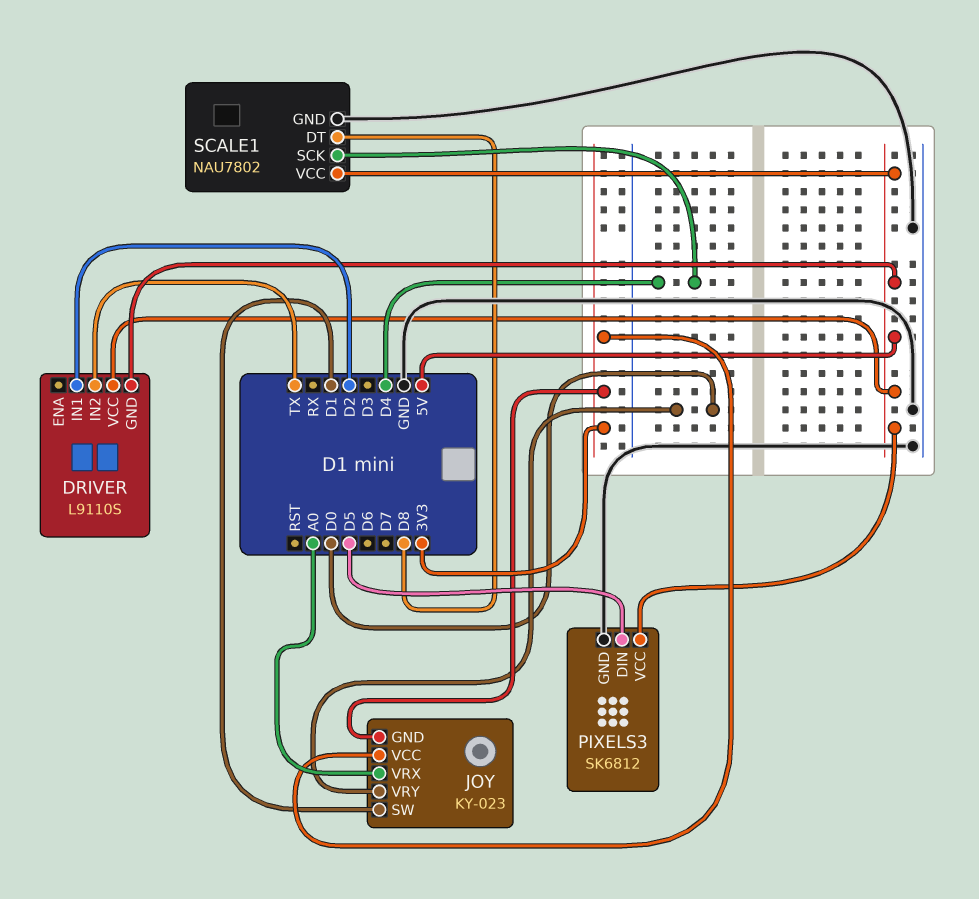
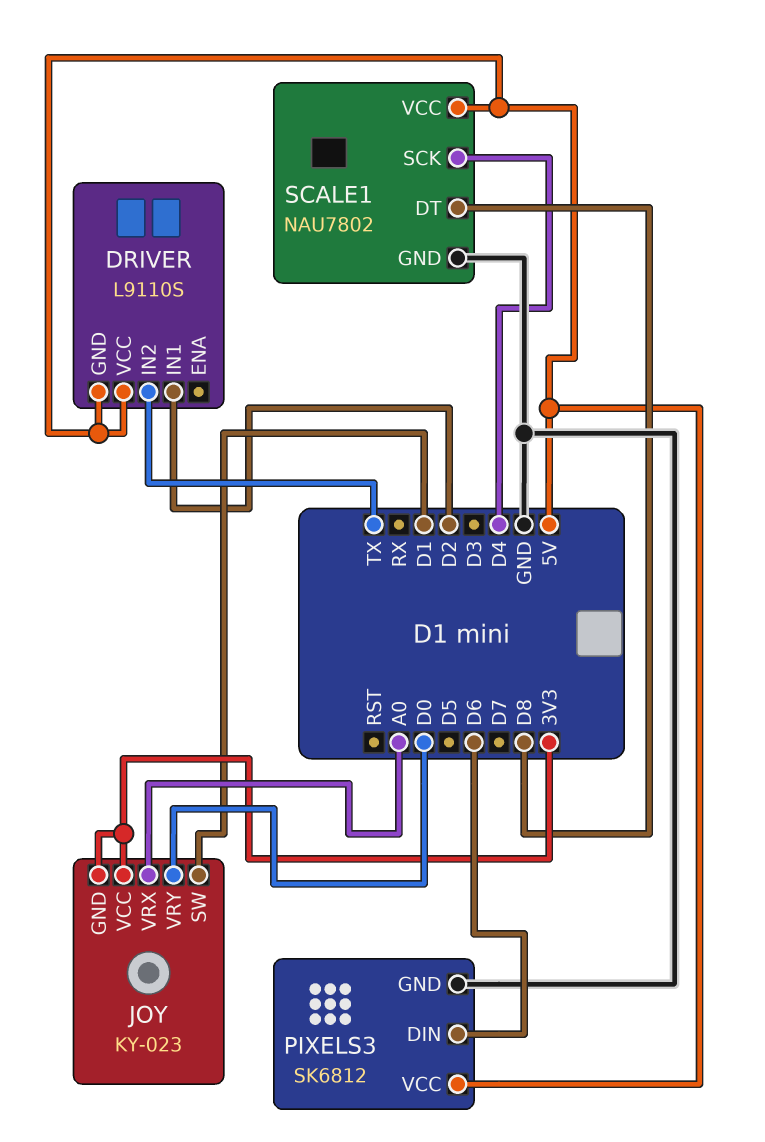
PIXELS3 pin DIN: D5 -> D6

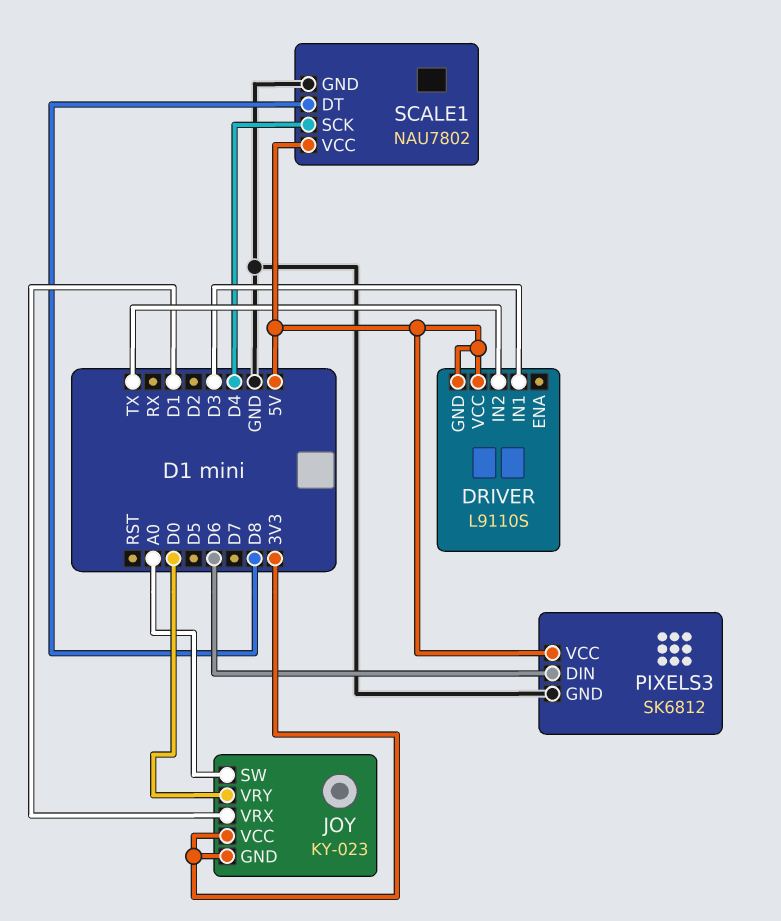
DRIVER pin IN1: D2 -> D3
JOY pin SW: D1 -> A0
JOY pin VRX: A0 -> D1

